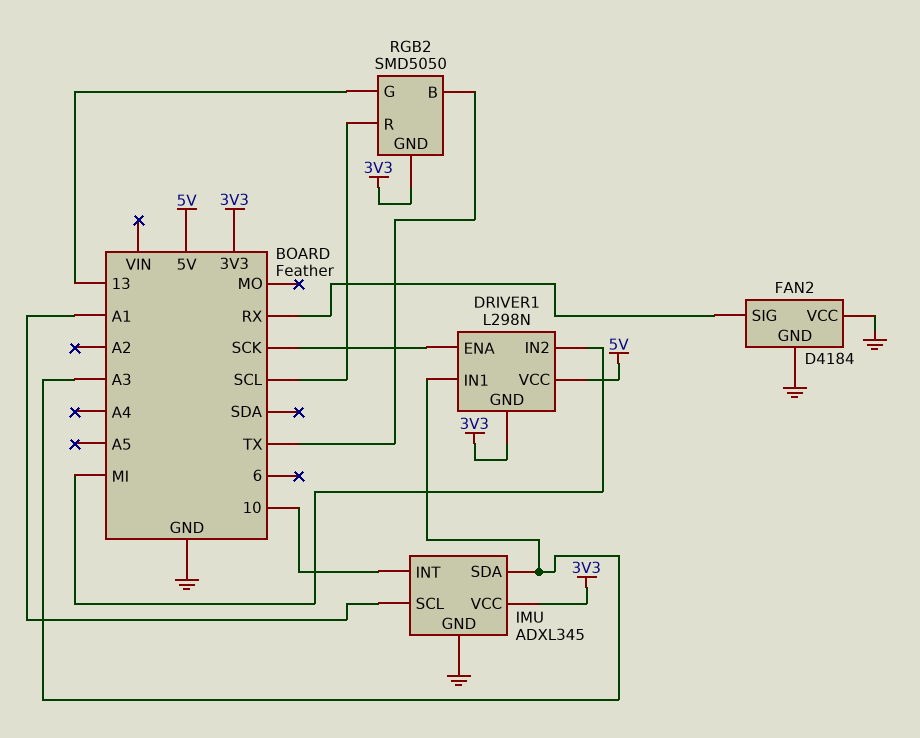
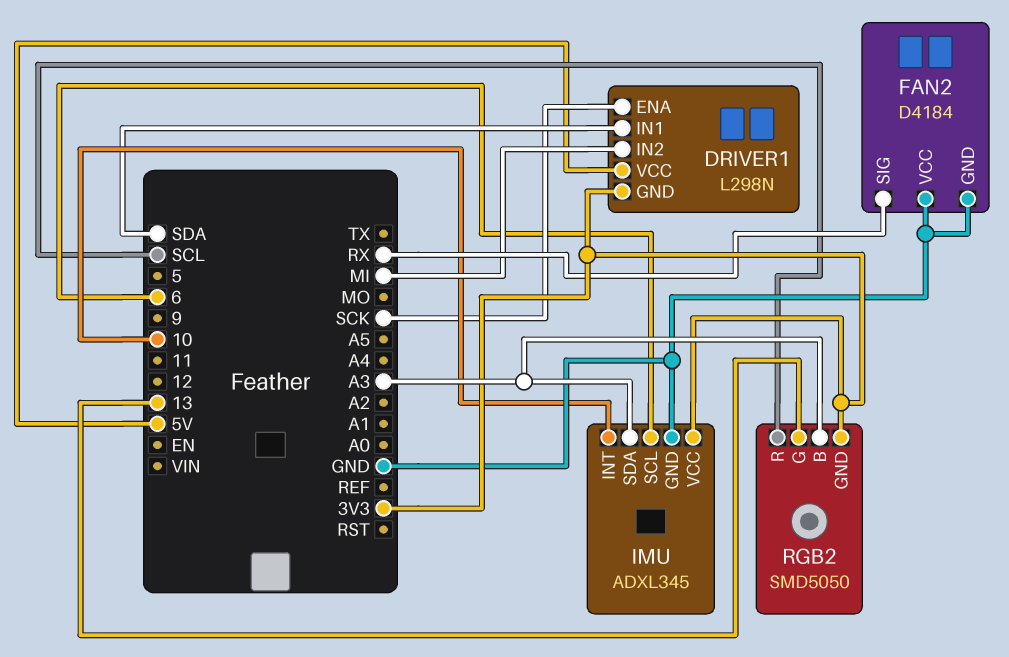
DRIVER1 pin IN1: A3 -> SDA
IMU pin SCL: A1 -> 6
RGB2 pin B: TX -> A3

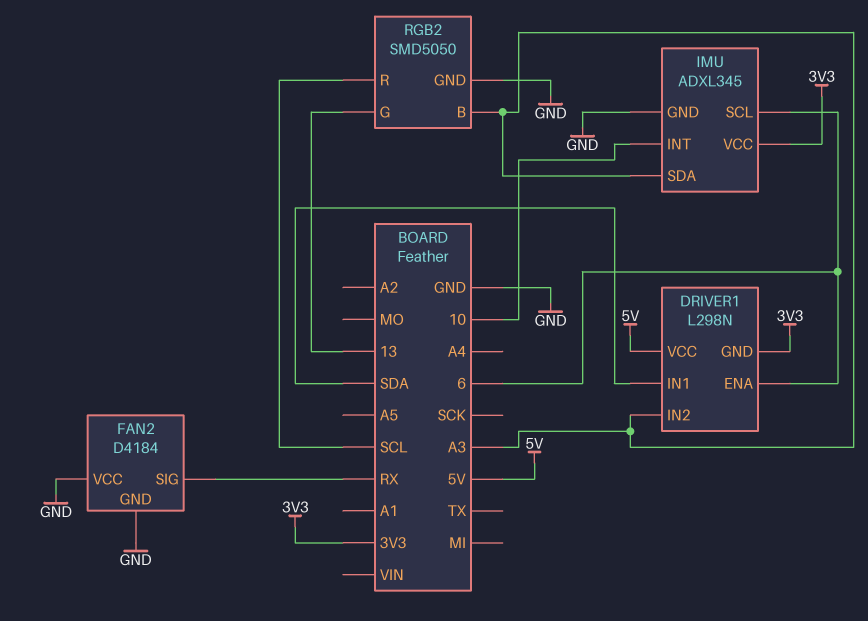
DRIVER1 pin ENA: SCK -> 6
DRIVER1 pin IN2: MI -> A3
RGB2 pin GND: 3V3 -> GND

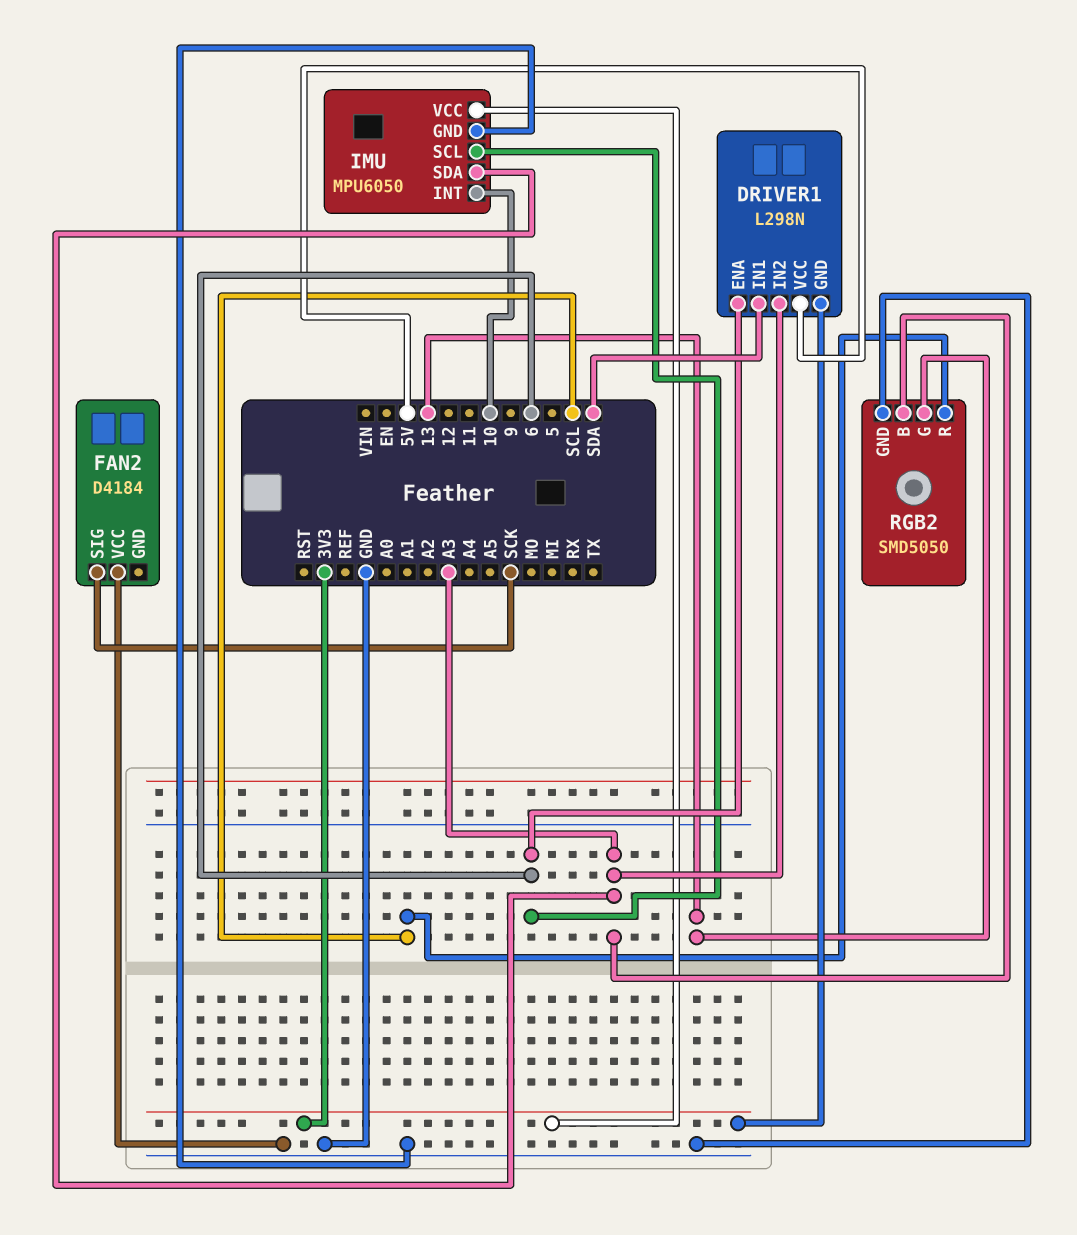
FAN2 pin GND: GND -> none
FAN2 pin SIG: RX -> SCK
IMU: ADXL345 -> MPU6050

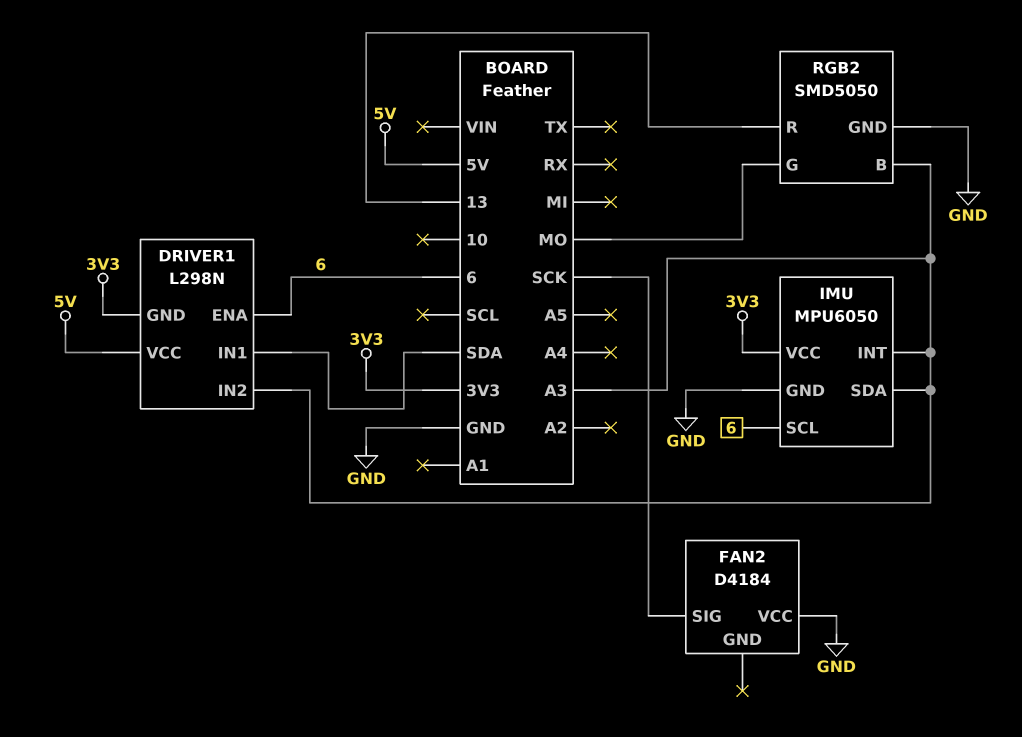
IMU pin INT: 10 -> A3
RGB2 pin G: 13 -> MO
RGB2 pin R: SCL -> 13

